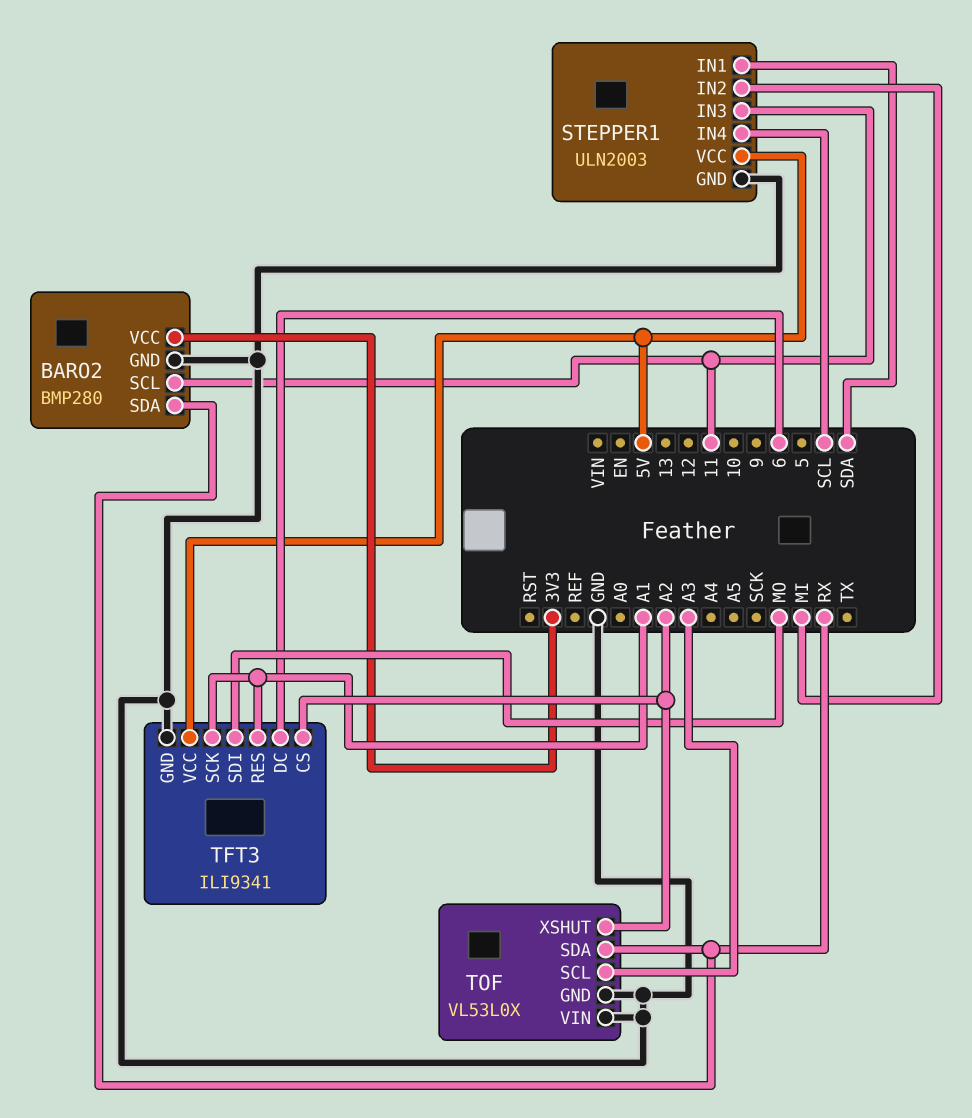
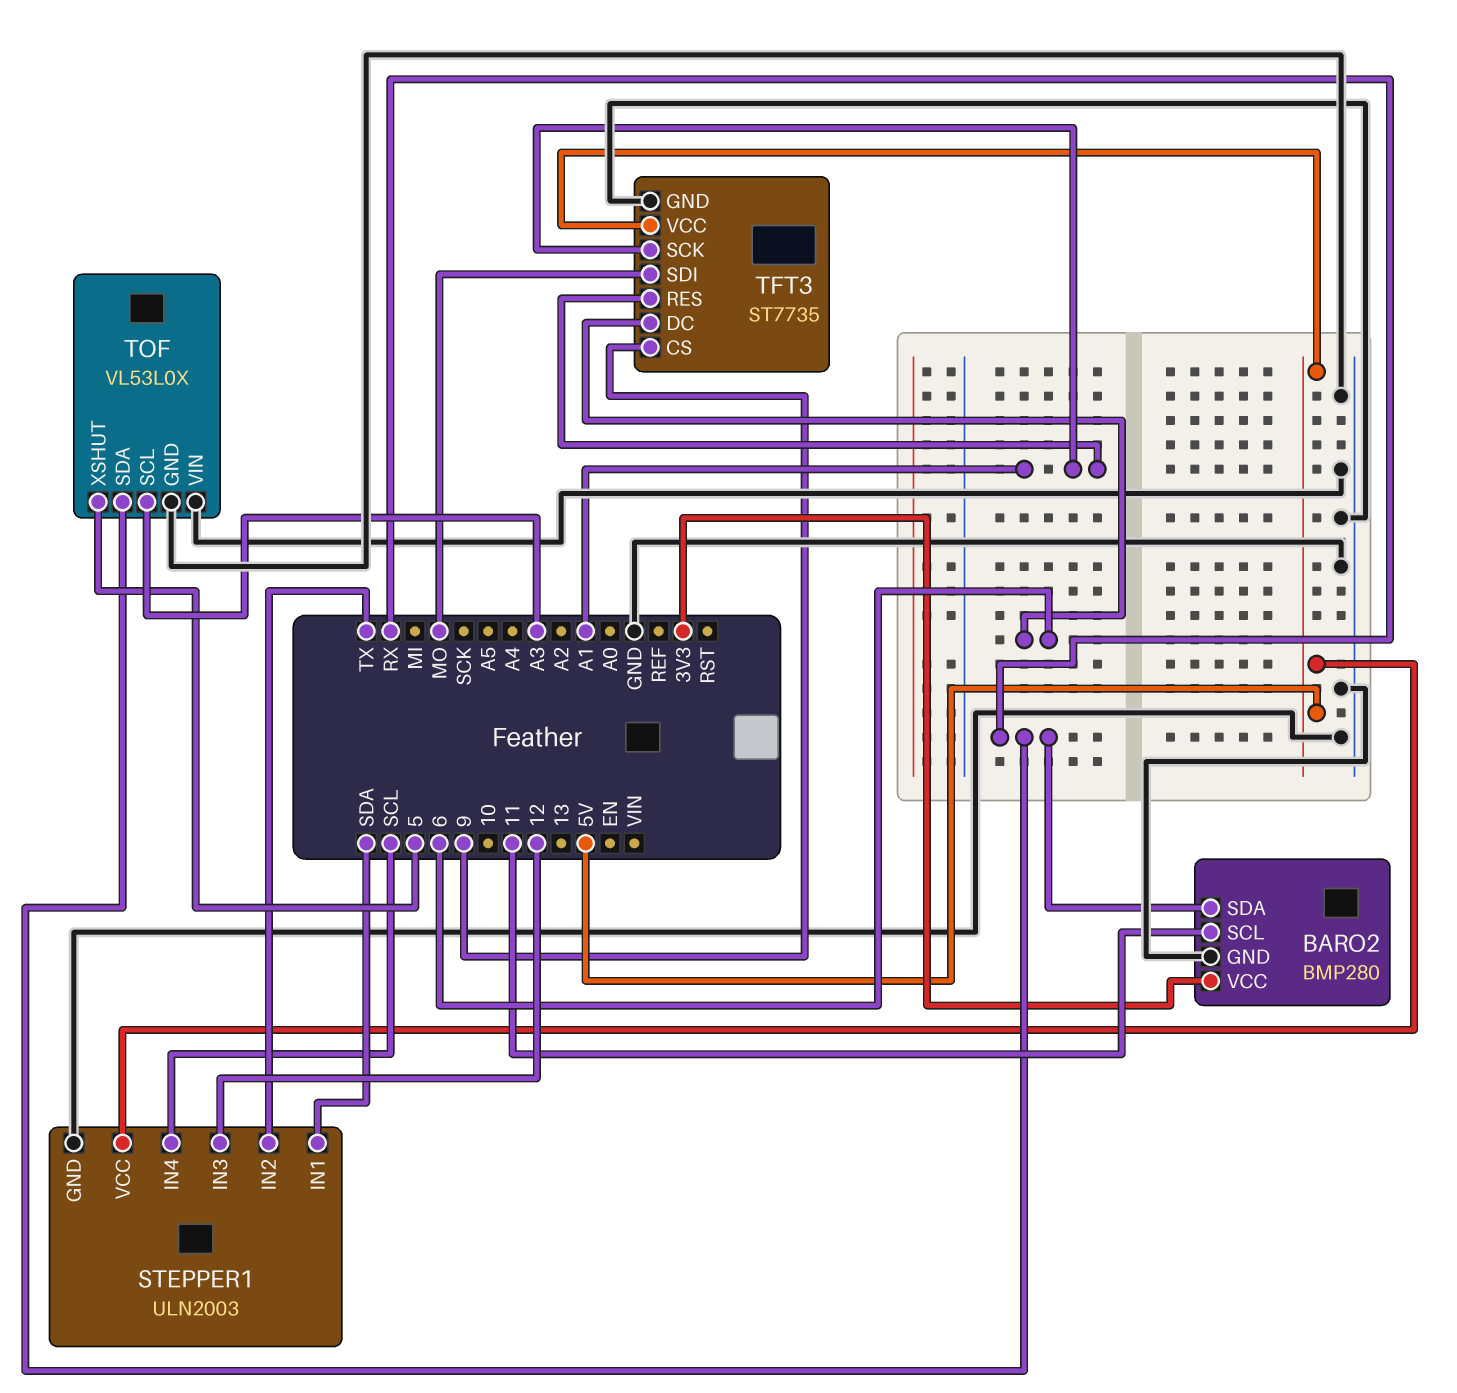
STEPPER1 pin IN2: MI -> TX
STEPPER1 pin IN3: 11 -> 12
TFT3: ILI9341 -> ST7735
TFT3 pin CS: A2 -> 9
TOF pin XSHUT: A2 -> 5

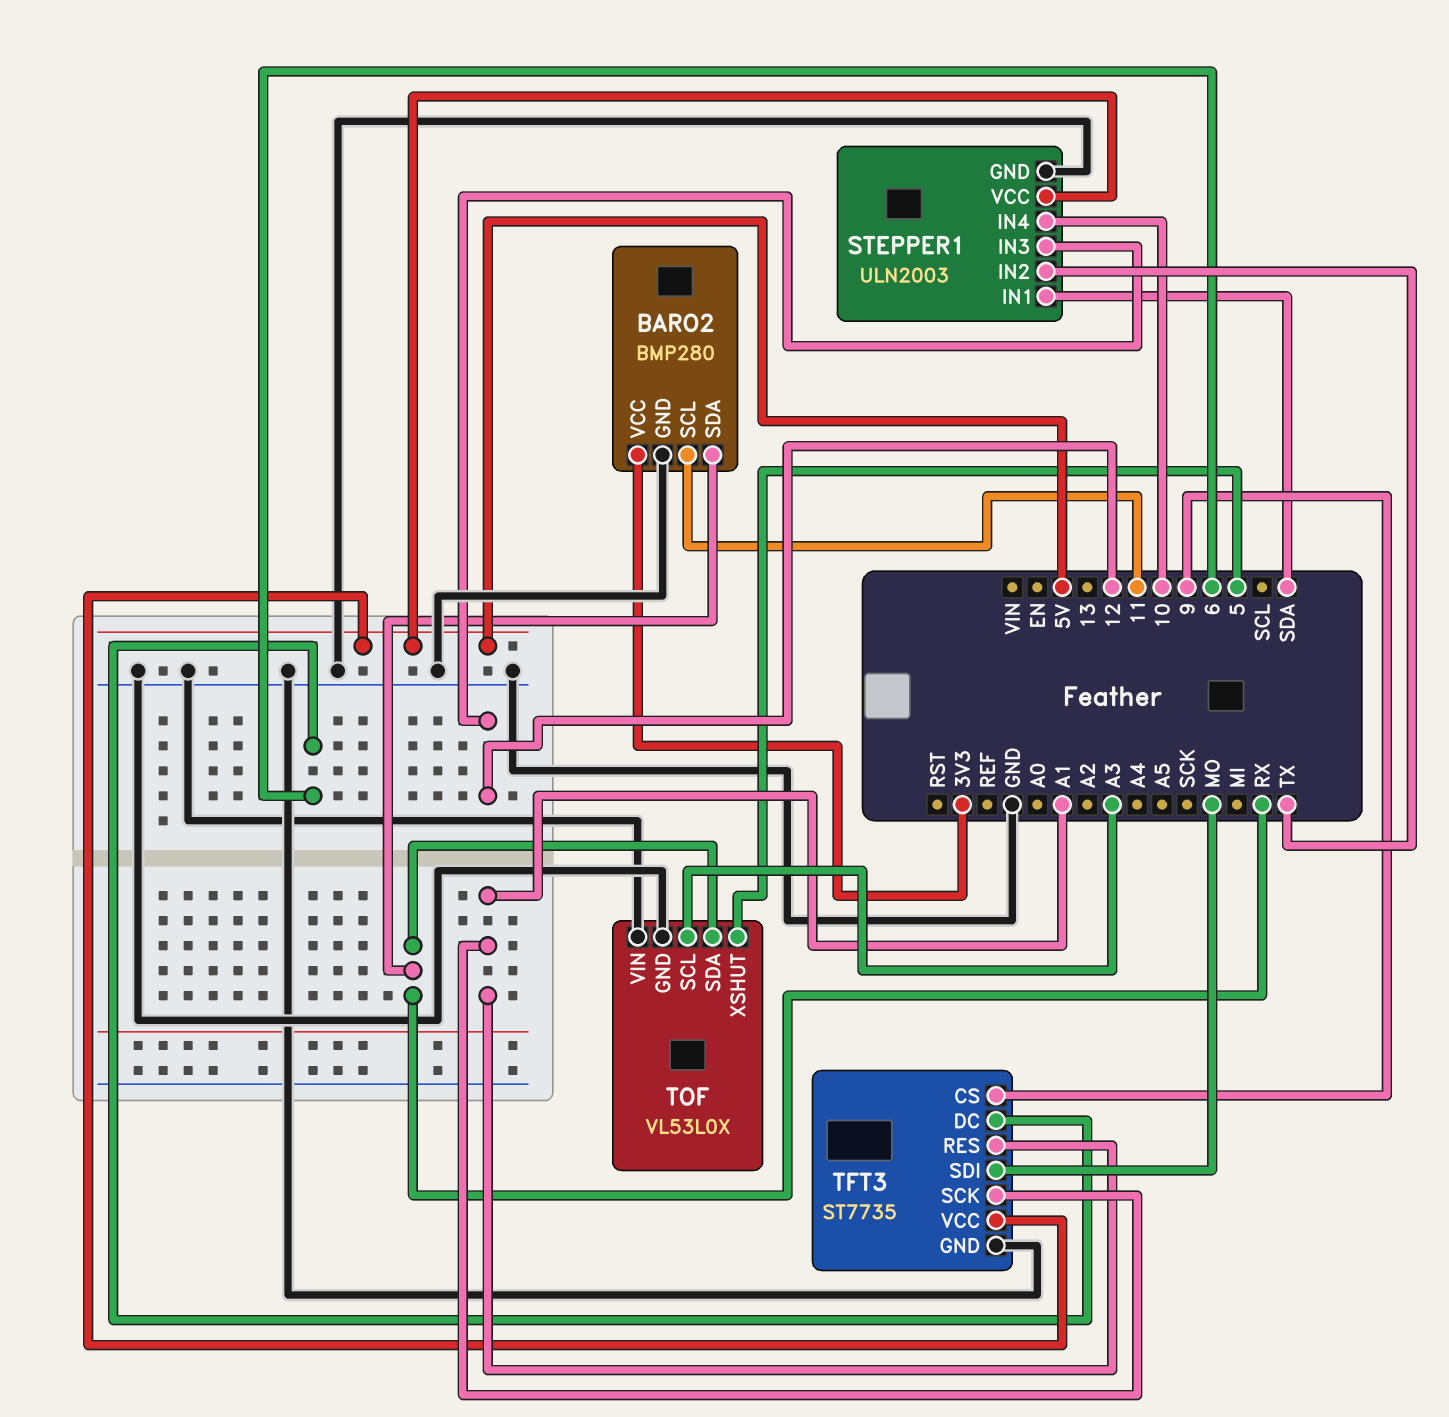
STEPPER1 pin IN4: SCL -> 10

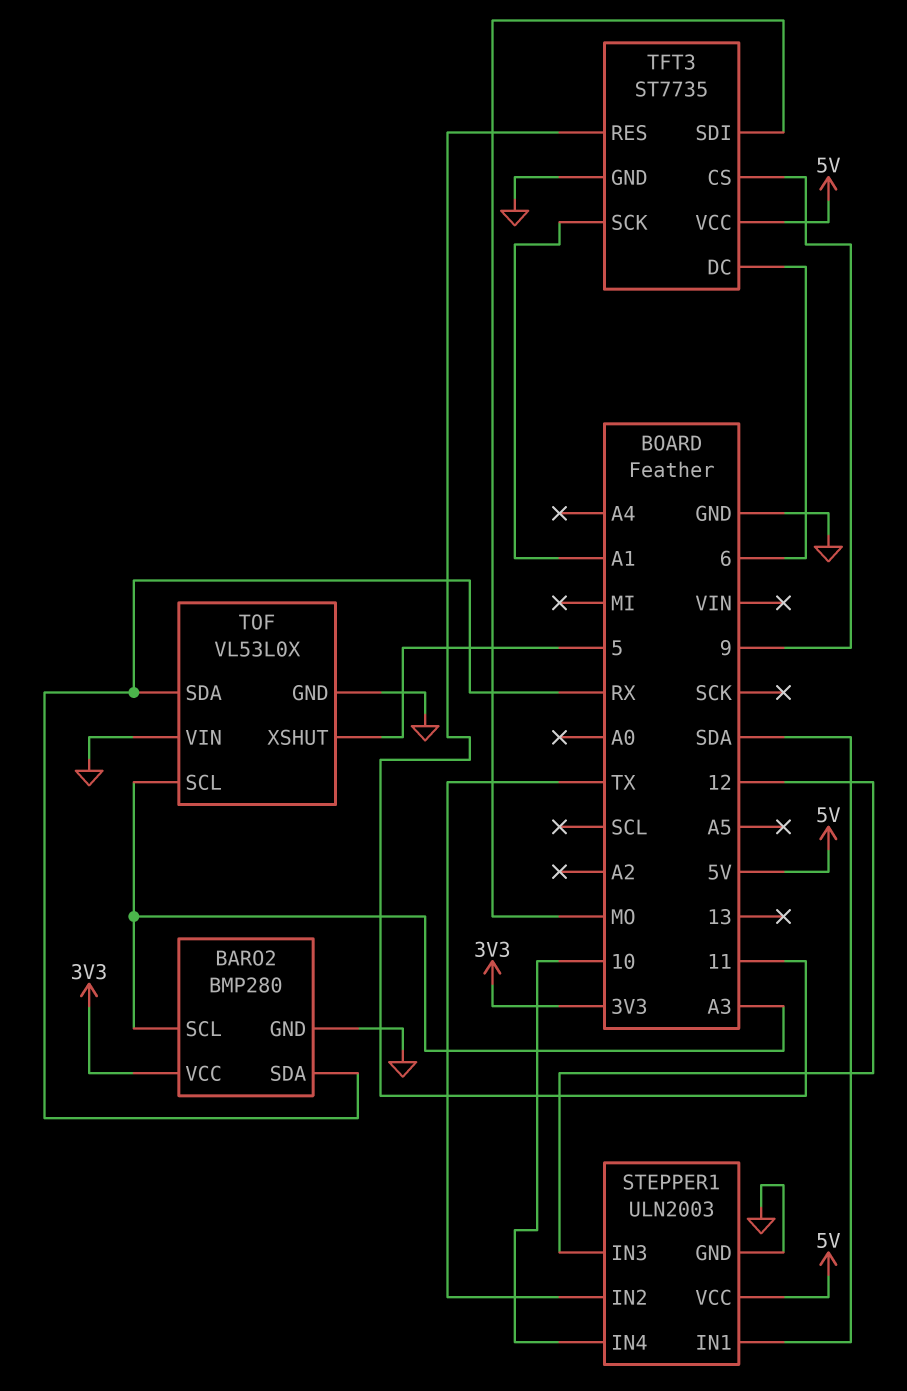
BARO2 pin SCL: 11 -> A3
TFT3 pin RES: A1 -> 11

